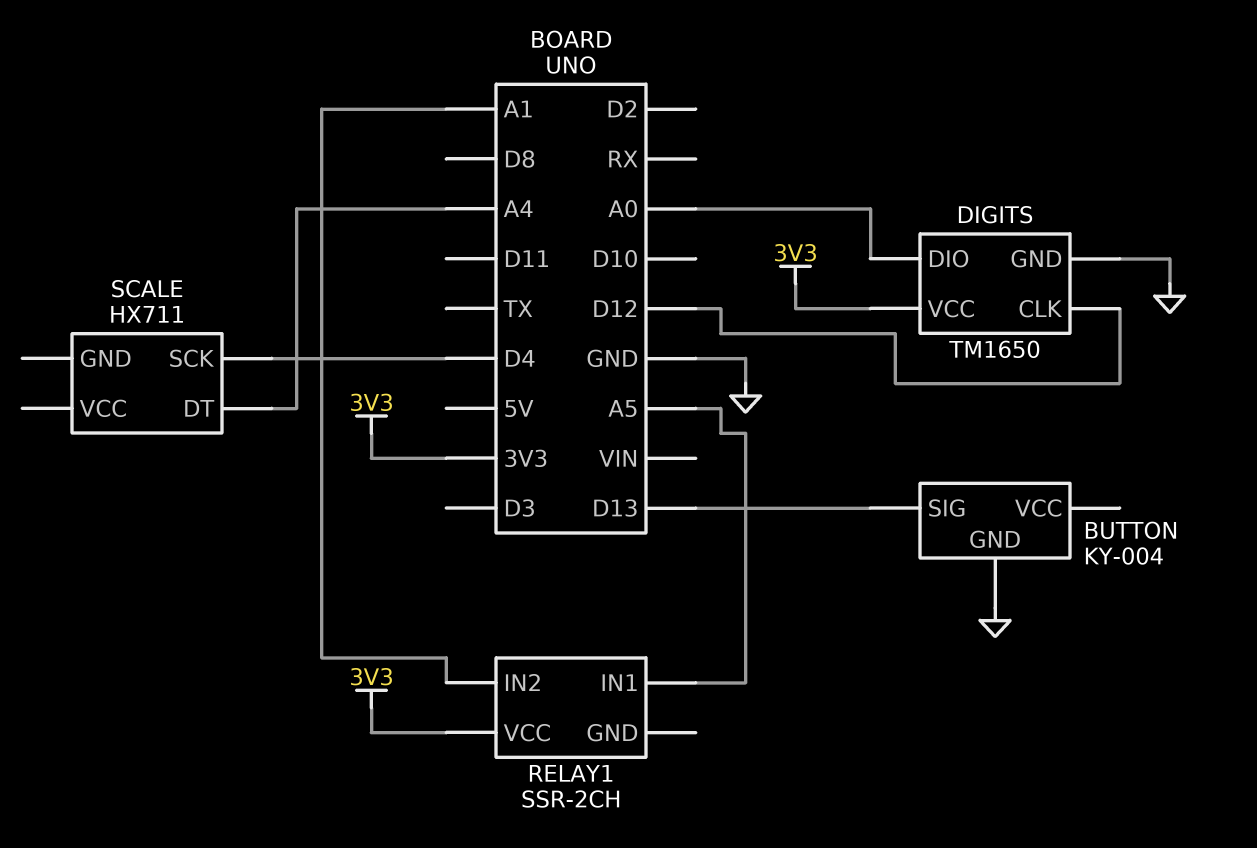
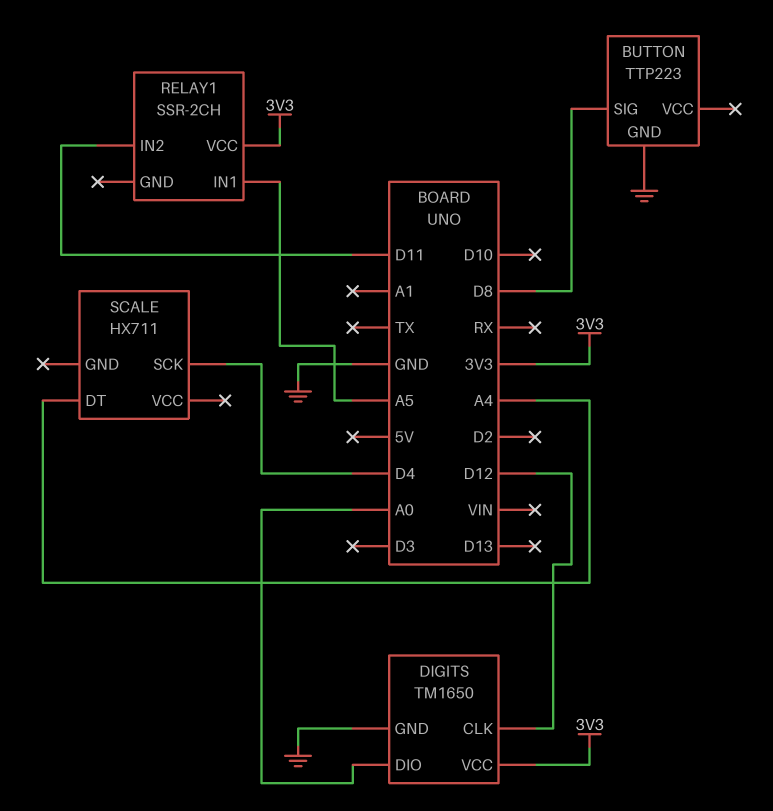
BUTTON: KY-004 -> TTP223
BUTTON pin SIG: D13 -> D8
RELAY1 pin IN2: A1 -> D11

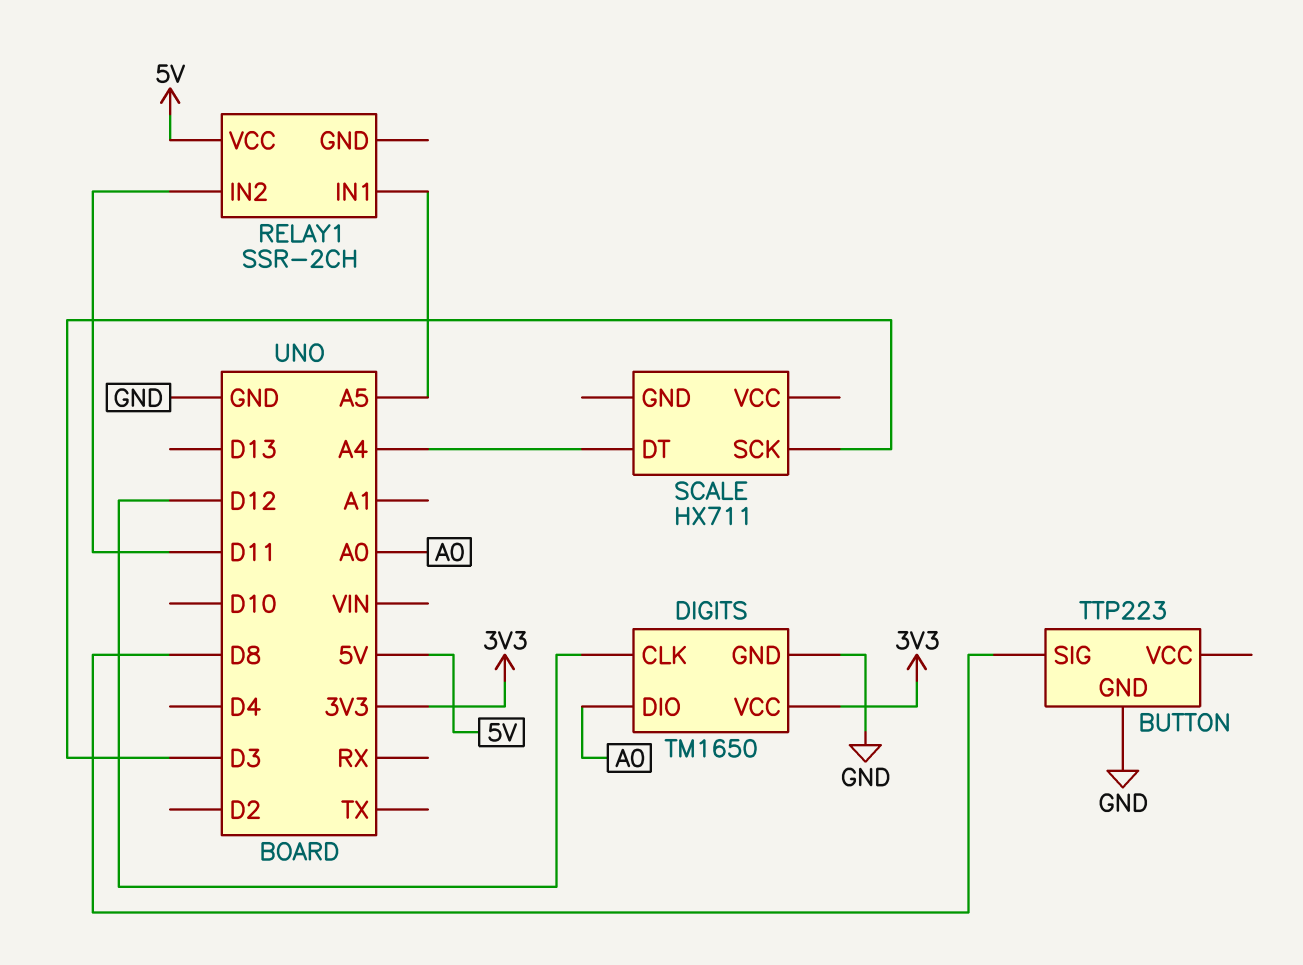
RELAY1 pin VCC: 3V3 -> 5V
SCALE pin SCK: D4 -> D3

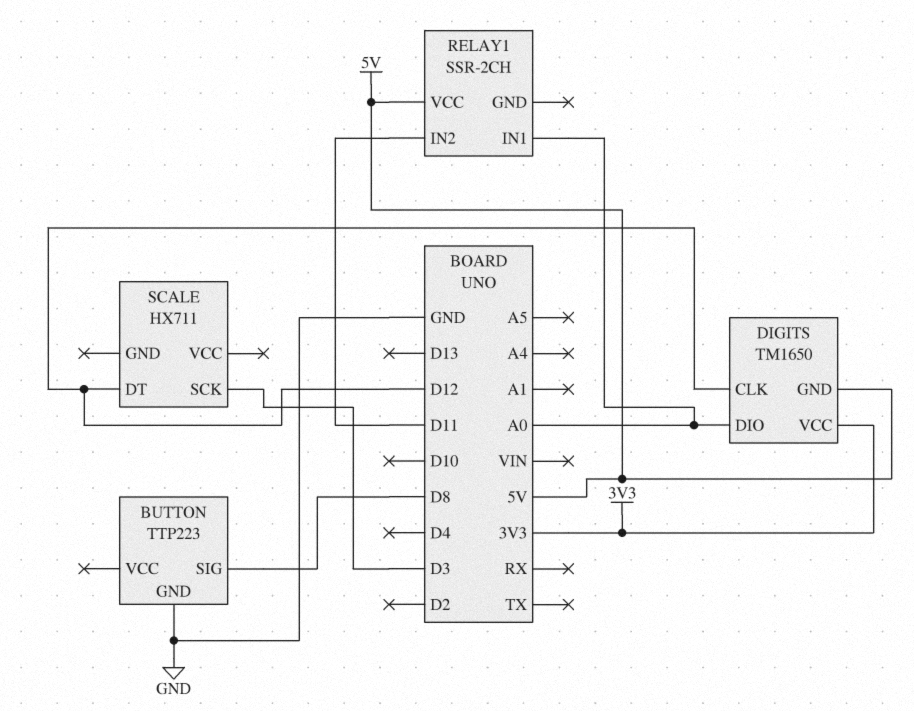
DIGITS pin GND: GND -> 5V
RELAY1 pin IN1: A5 -> A0
SCALE pin DT: A4 -> D12

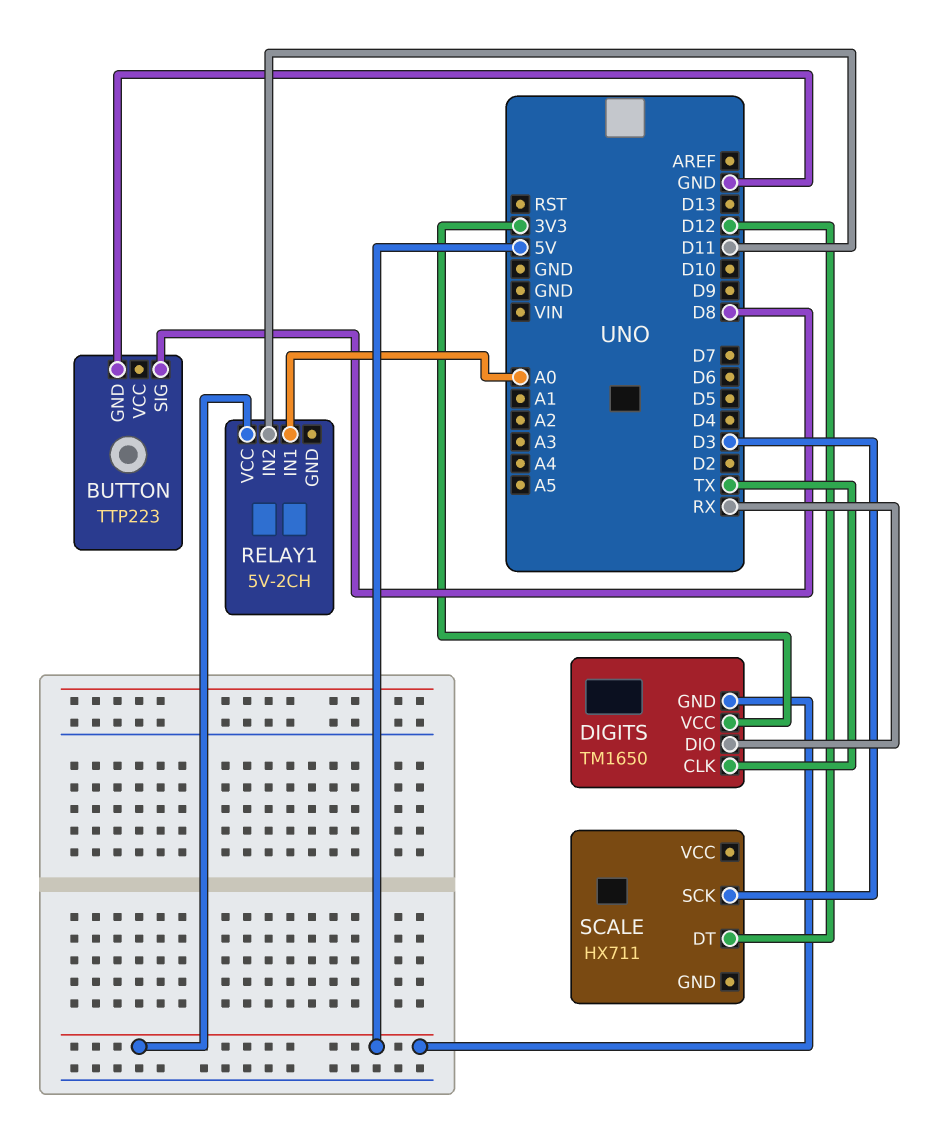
DIGITS pin CLK: D12 -> TX
DIGITS pin DIO: A0 -> RX
RELAY1: SSR-2CH -> 5V-2CH

